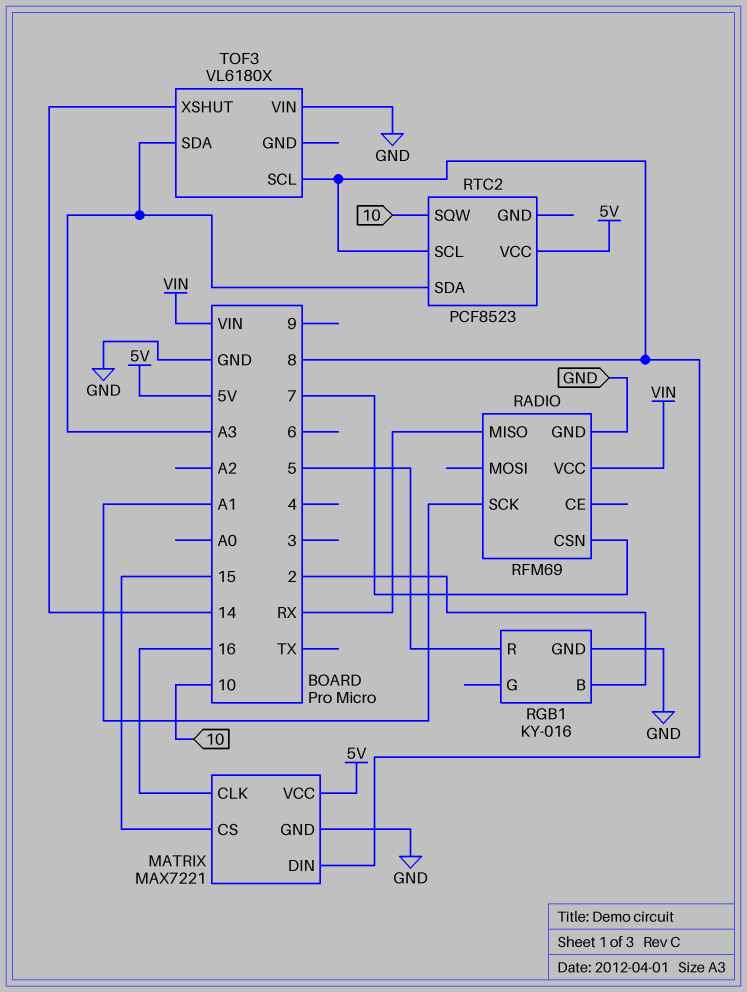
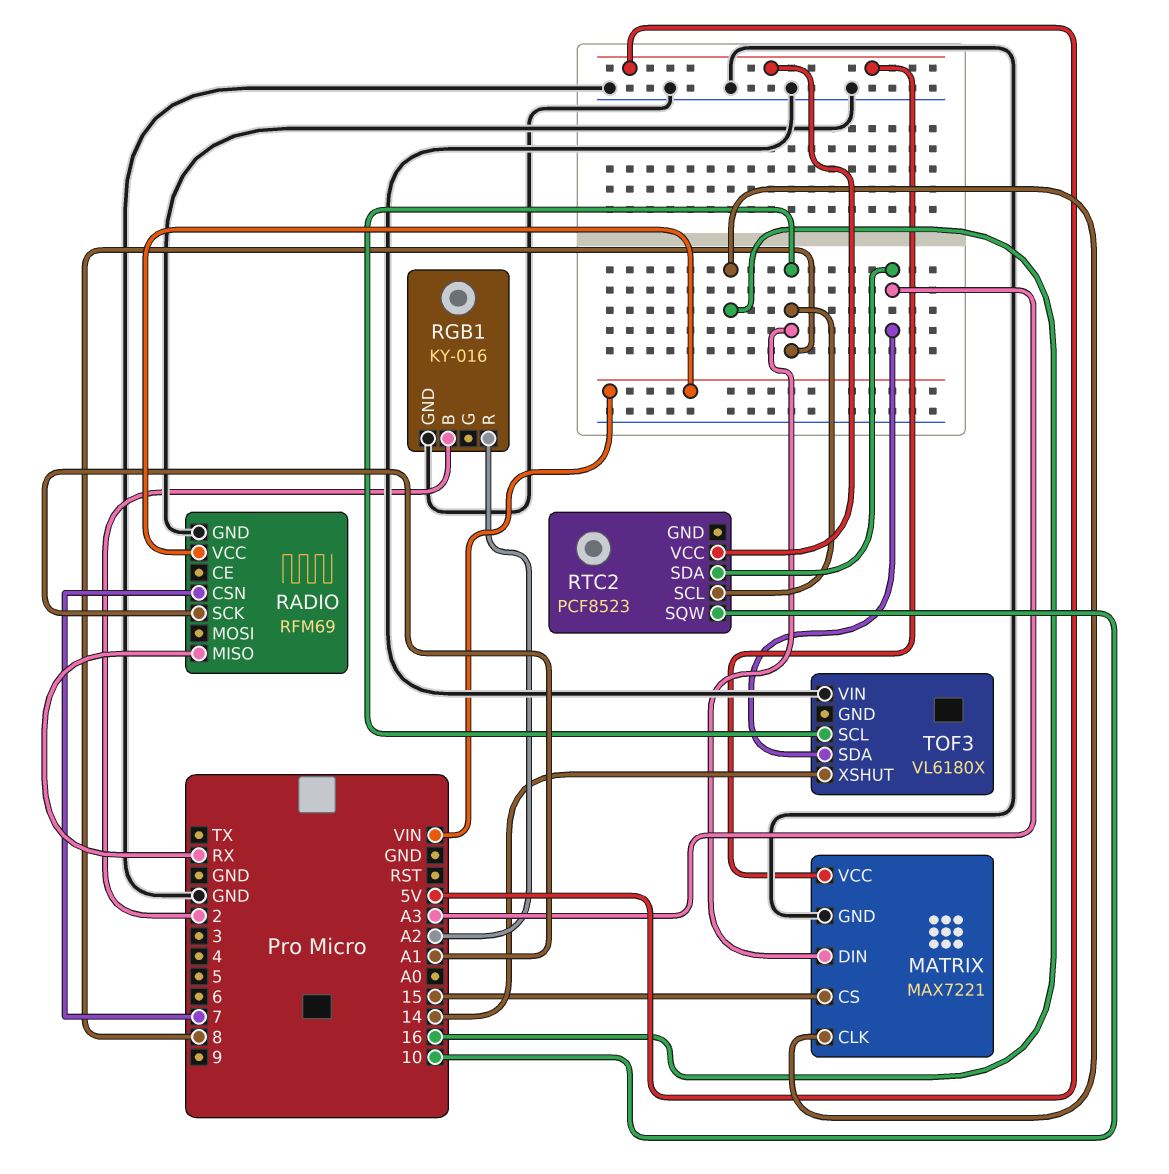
RGB1 pin R: 5 -> A2

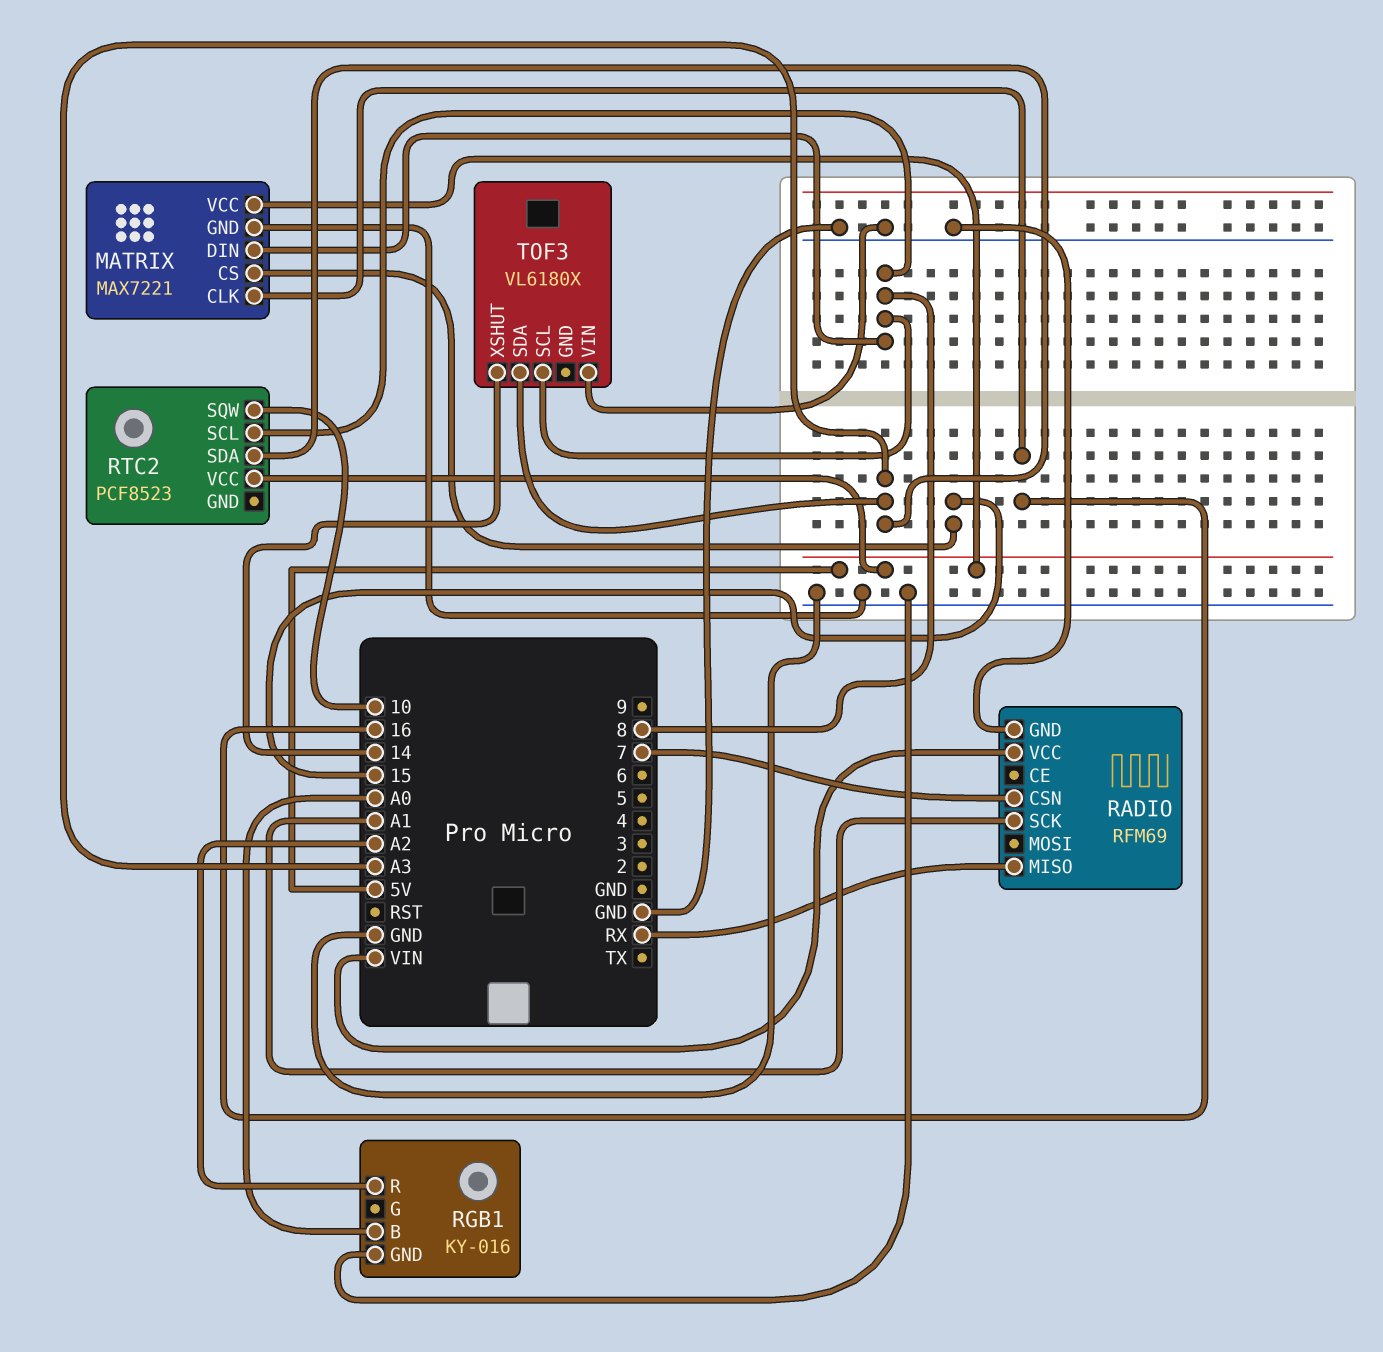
RGB1 pin B: 2 -> A0

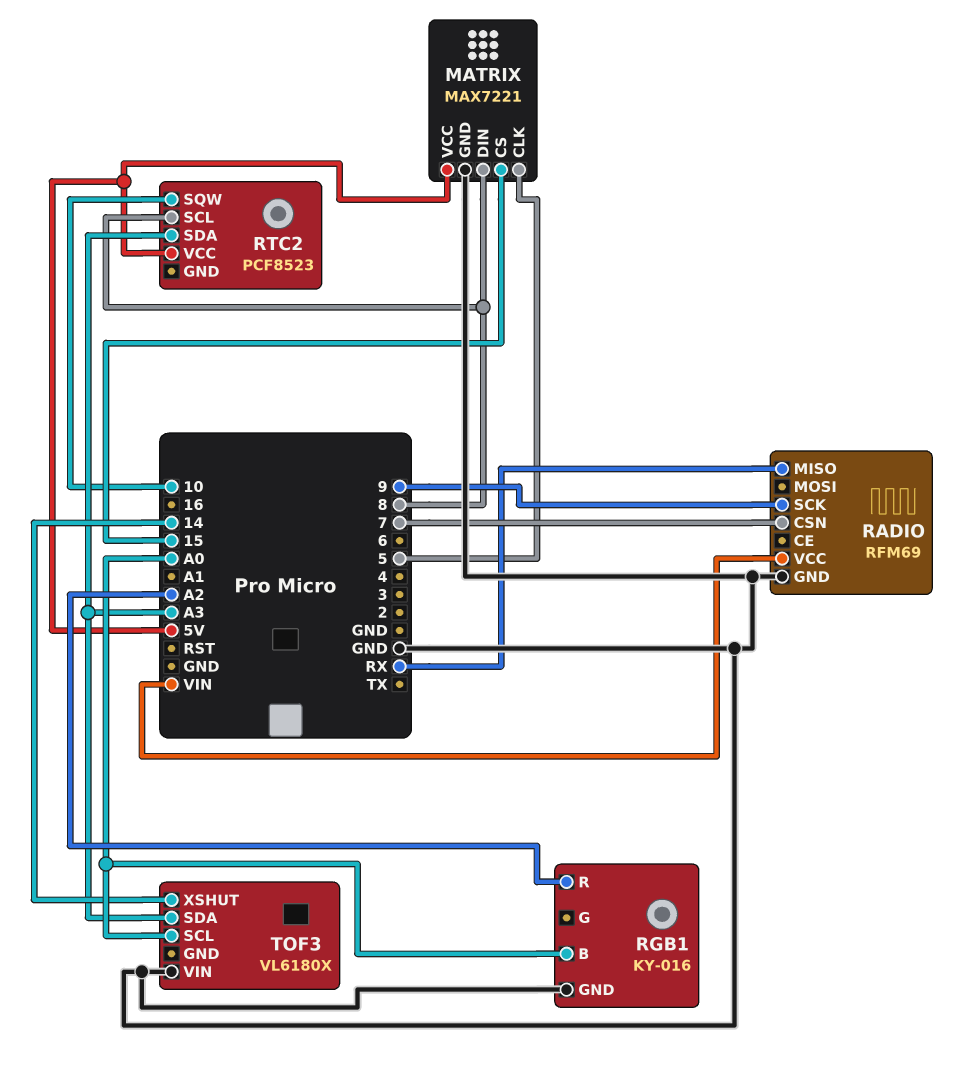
MATRIX pin CLK: 16 -> 5
RADIO pin SCK: A1 -> 9
TOF3 pin SCL: 8 -> A0

